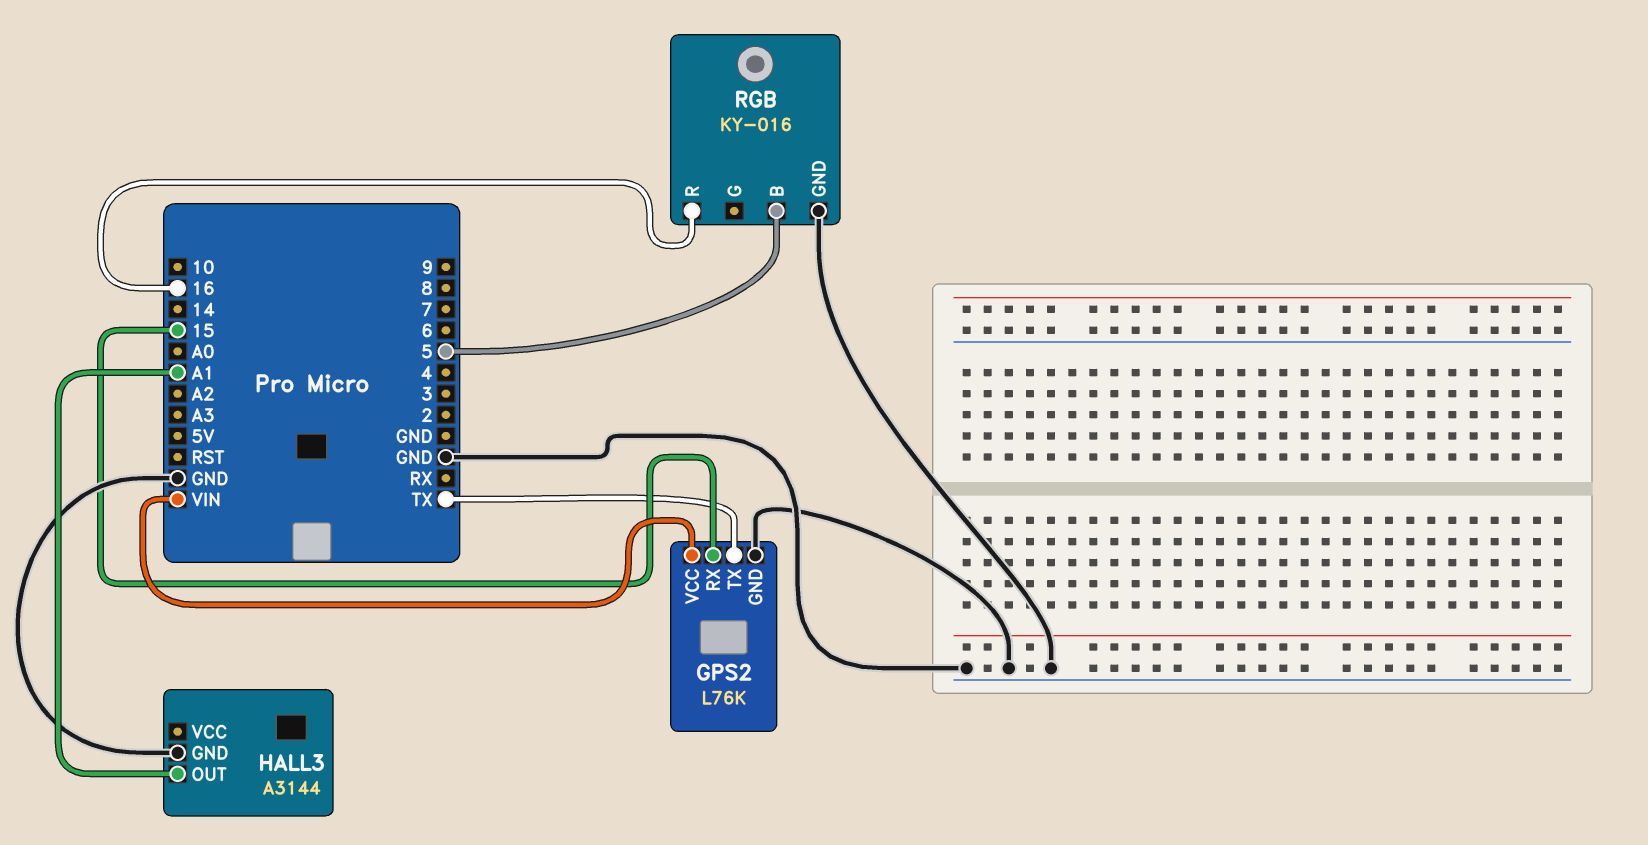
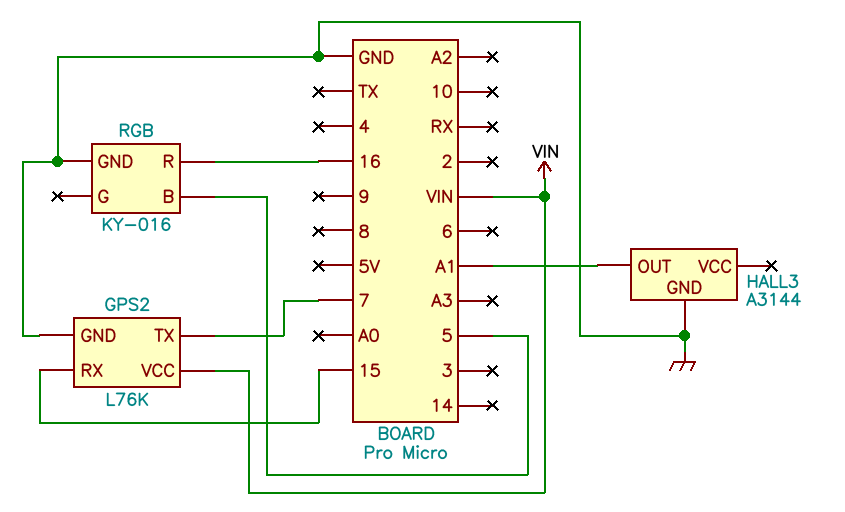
GPS2 pin TX: TX -> 7

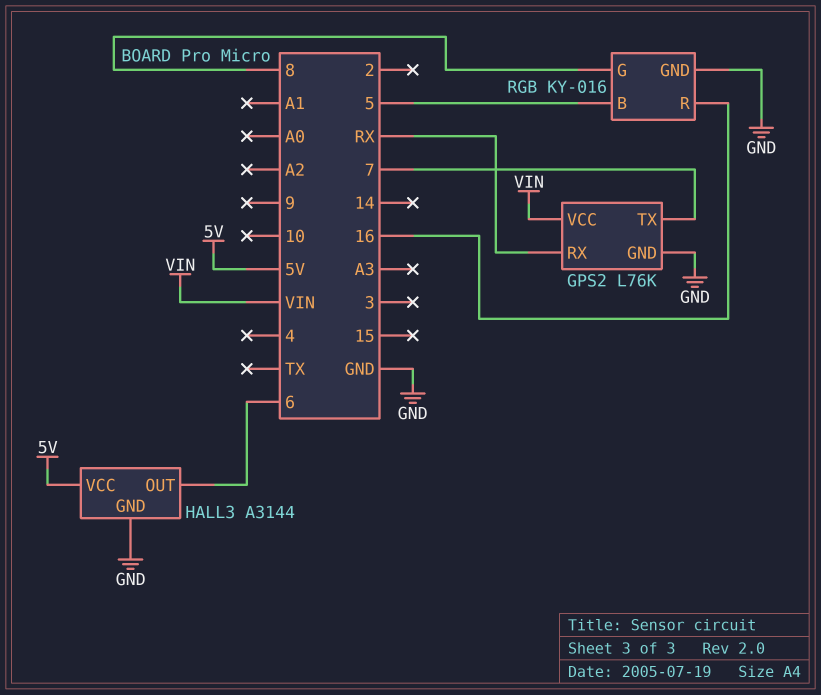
GPS2 pin RX: 15 -> RX
HALL3 pin OUT: A1 -> 6
HALL3 pin VCC: none -> 5V
RGB pin G: none -> 8

